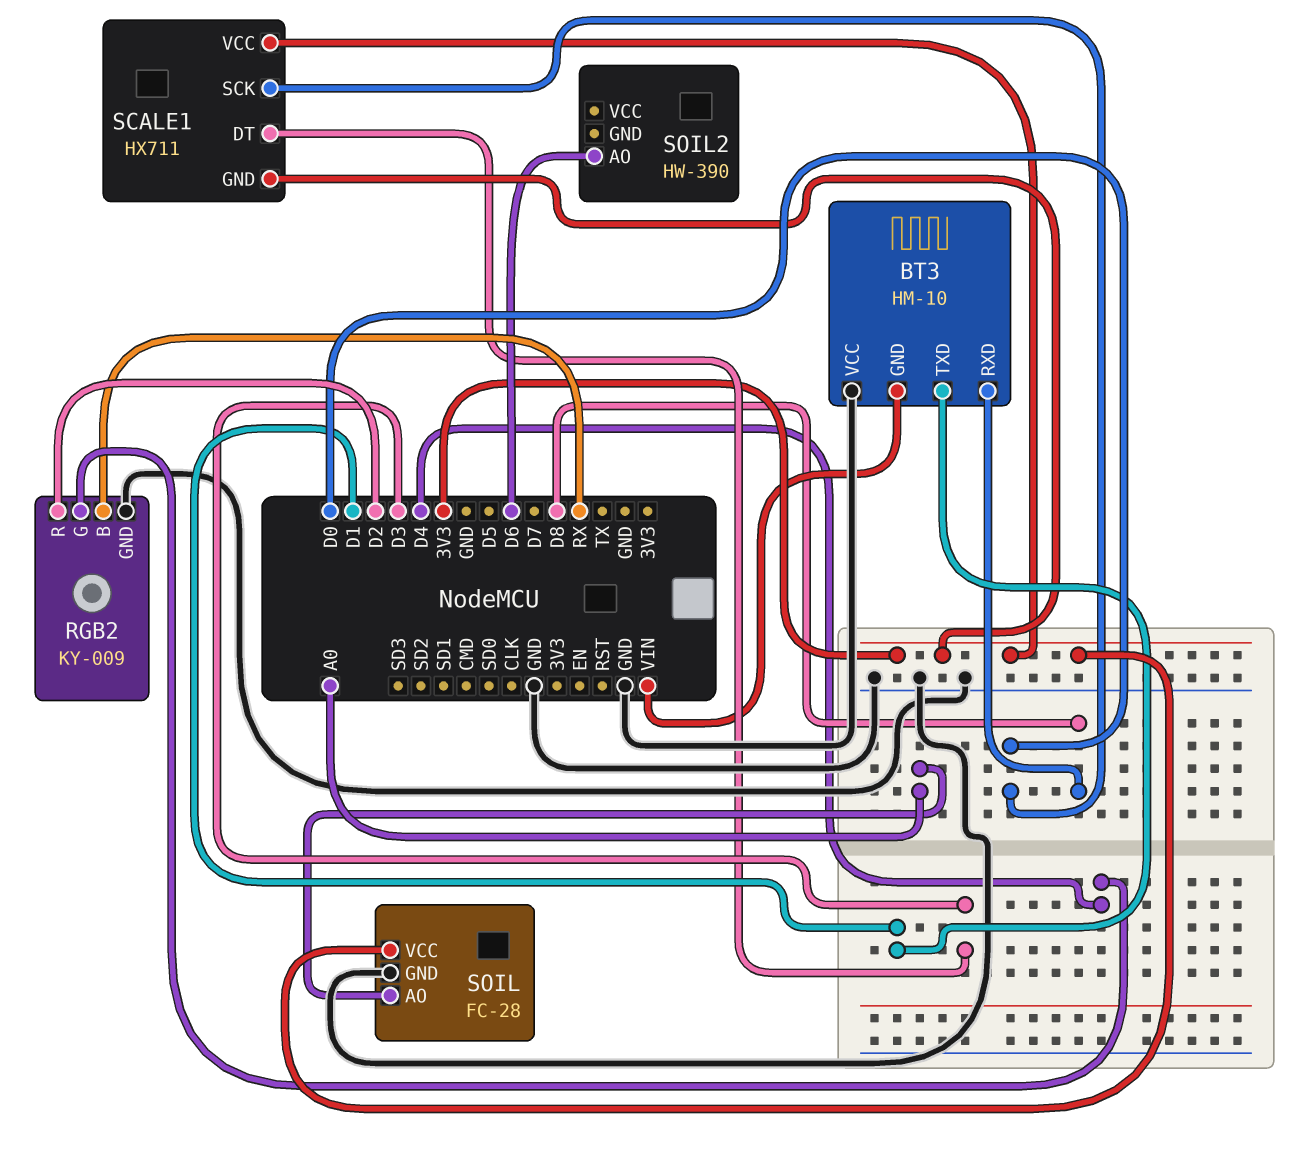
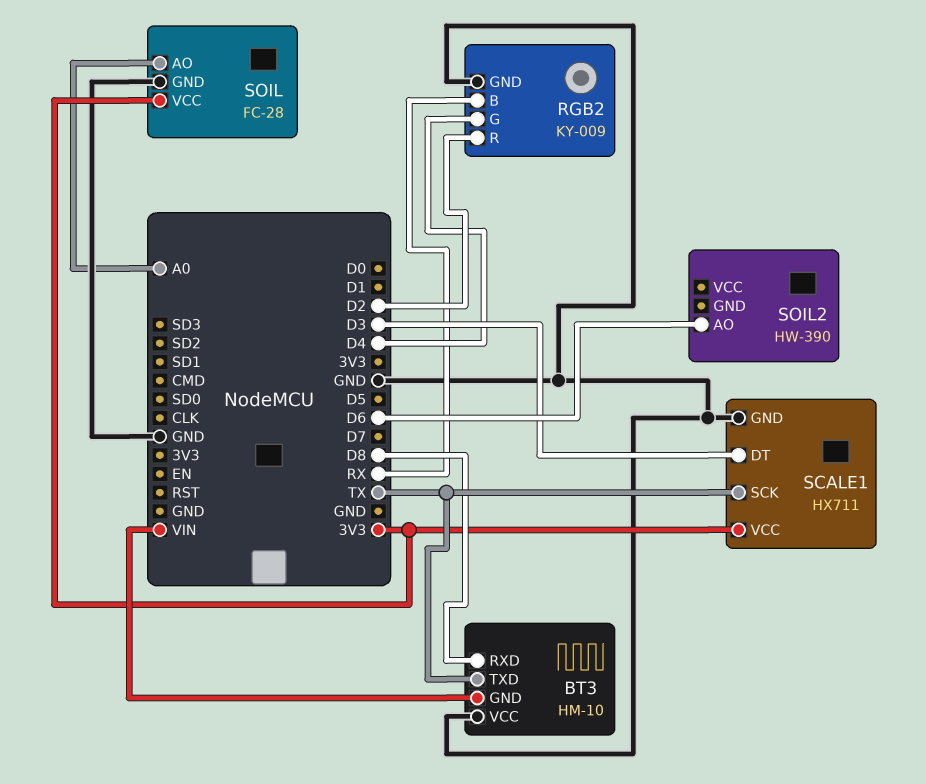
BT3 pin TXD: D1 -> TX
SCALE1 pin GND: 3V3 -> GND
SCALE1 pin SCK: D0 -> TX

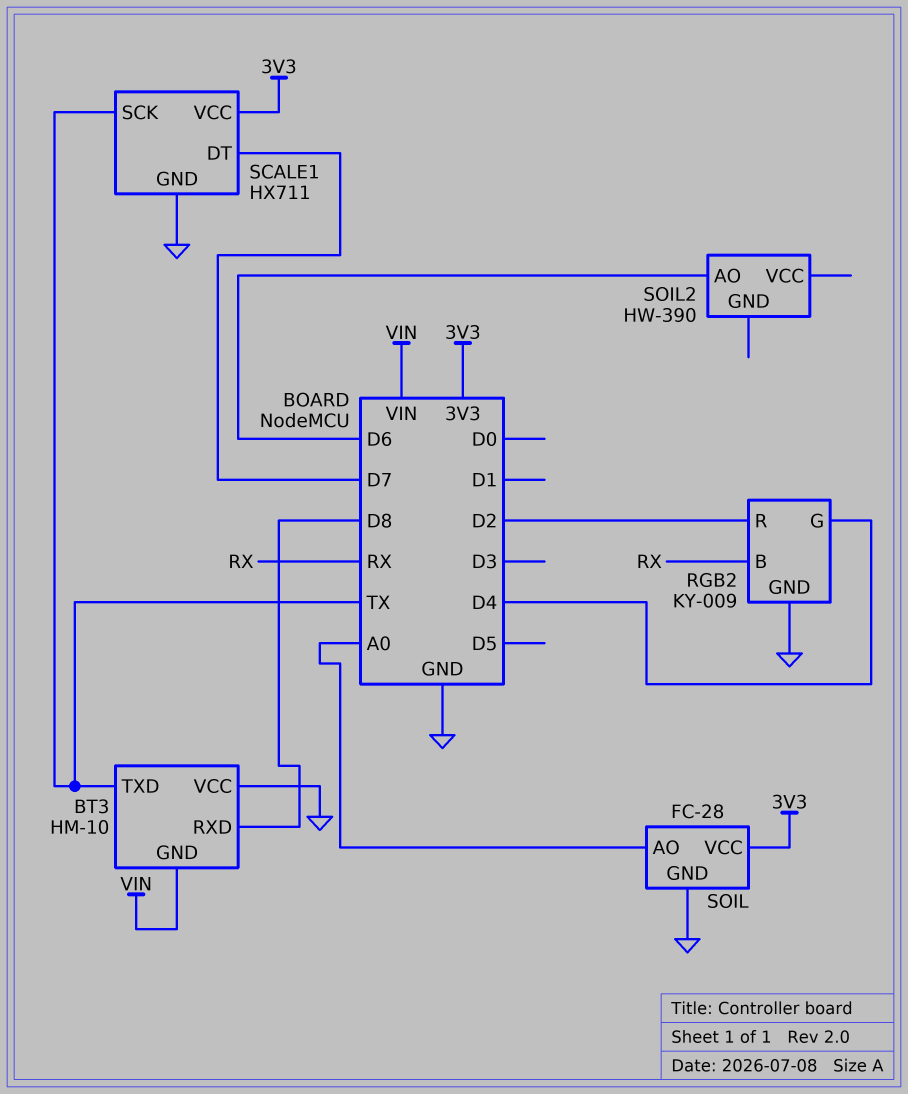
SCALE1 pin DT: D3 -> D7

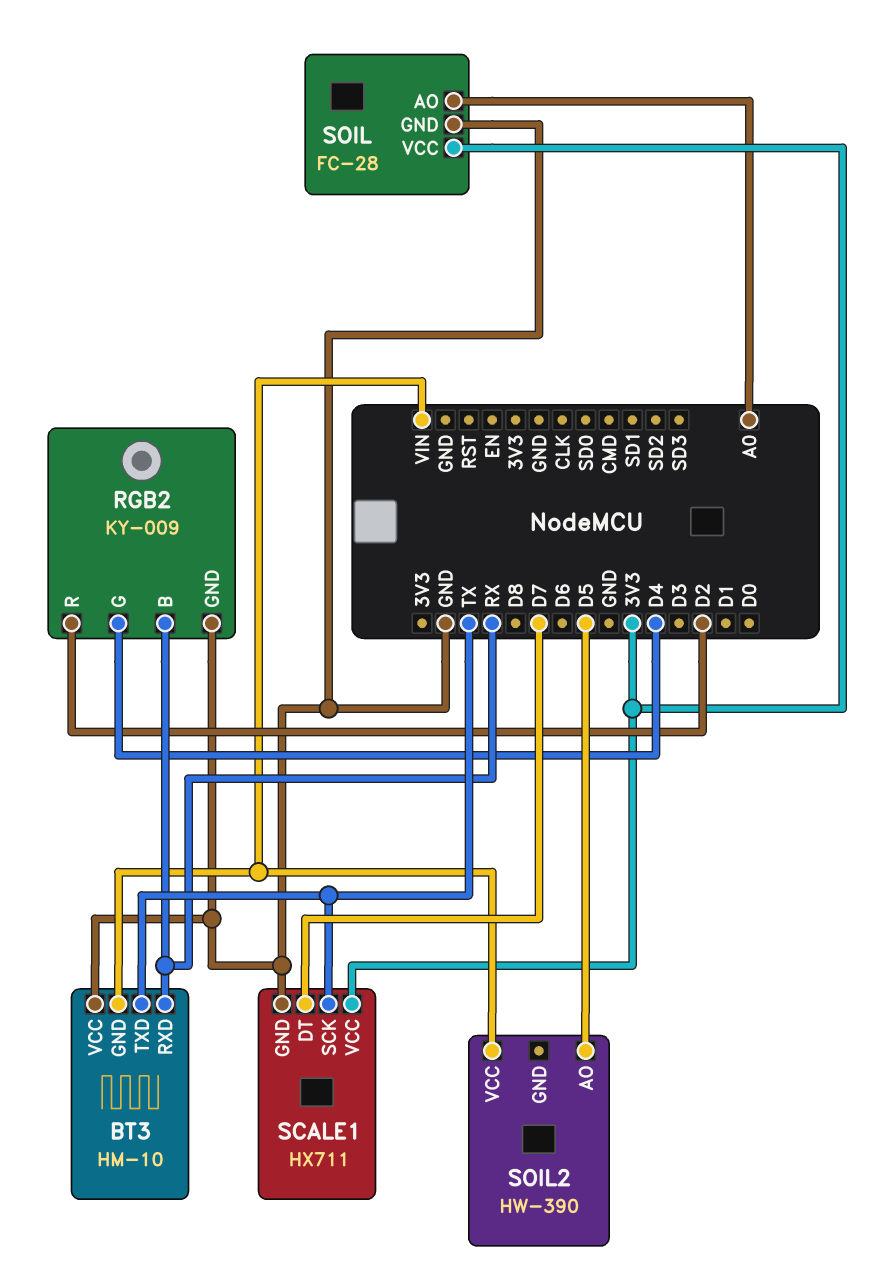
BT3 pin RXD: D8 -> RX
SOIL2 pin AO: D6 -> D5
SOIL2 pin VCC: none -> VIN

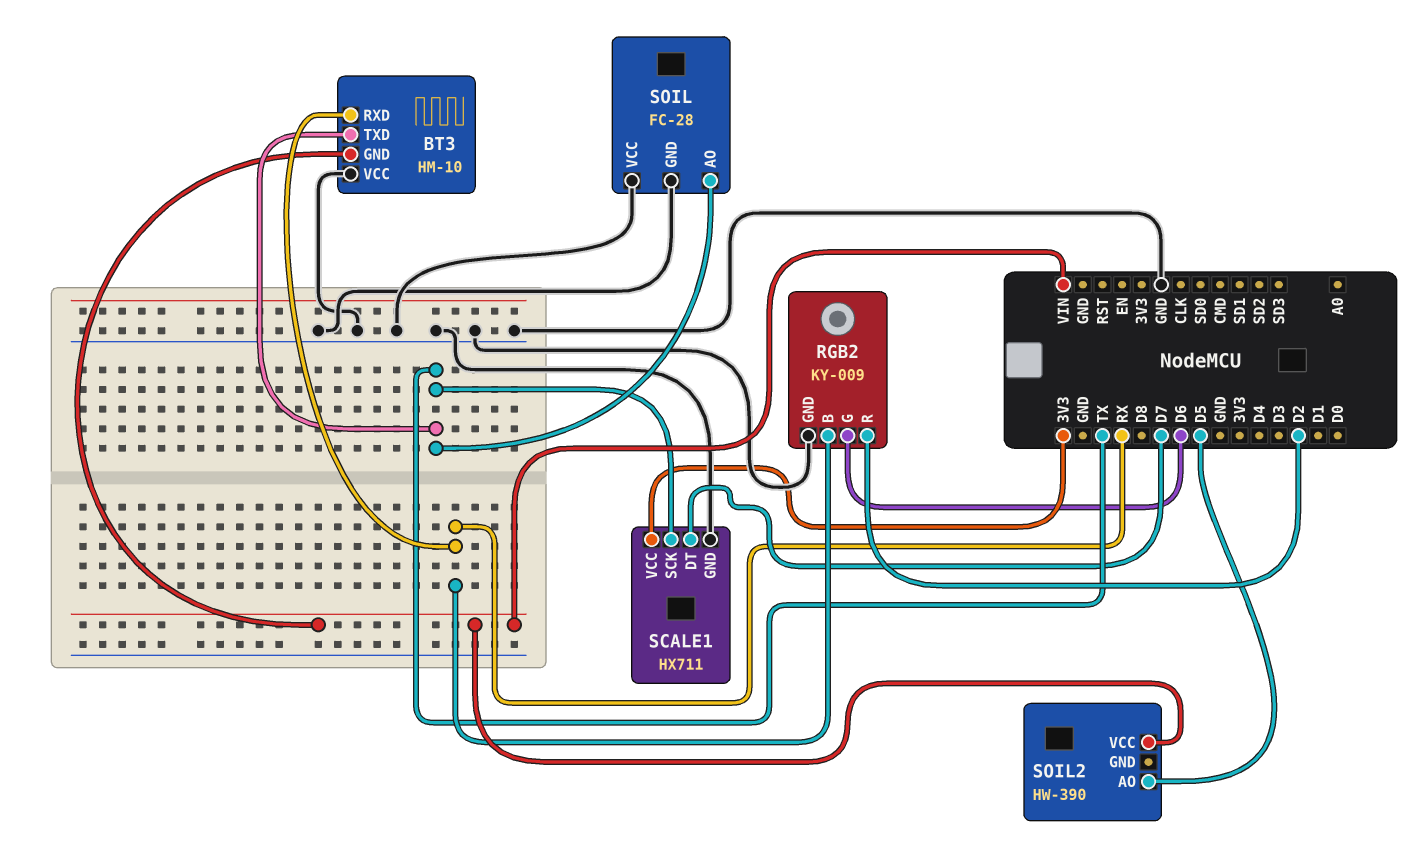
RGB2 pin G: D4 -> D6
SOIL pin AO: A0 -> TX
SOIL pin VCC: 3V3 -> GND

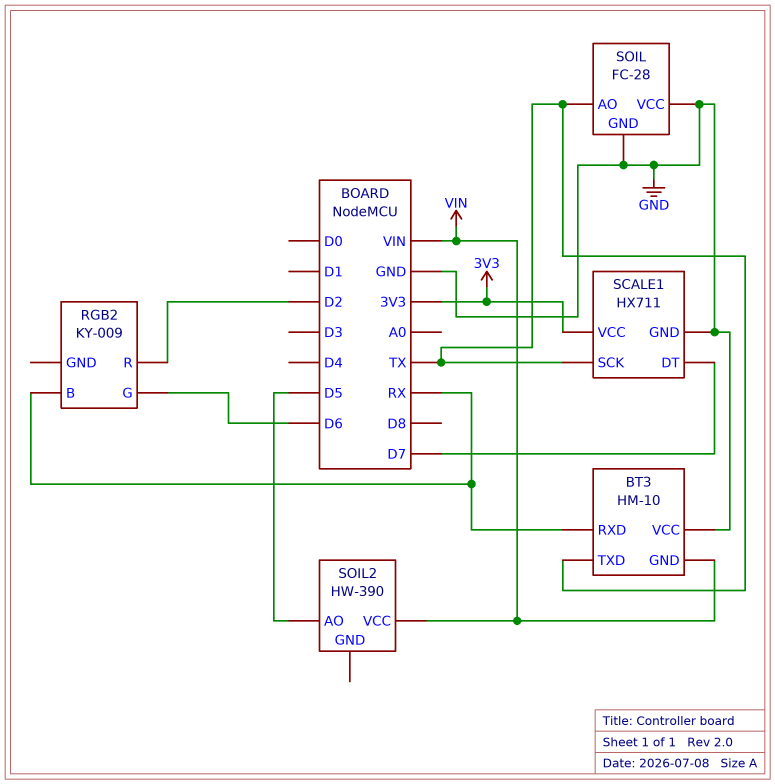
RGB2 pin GND: GND -> none

